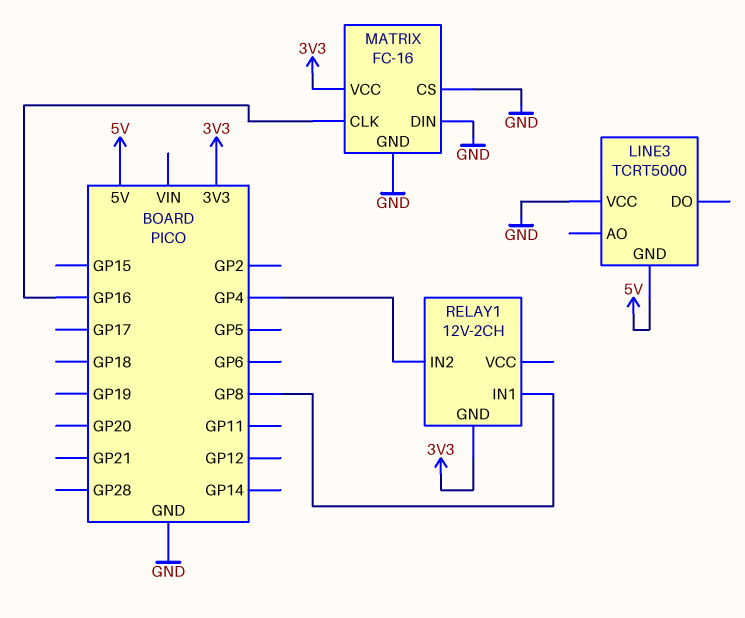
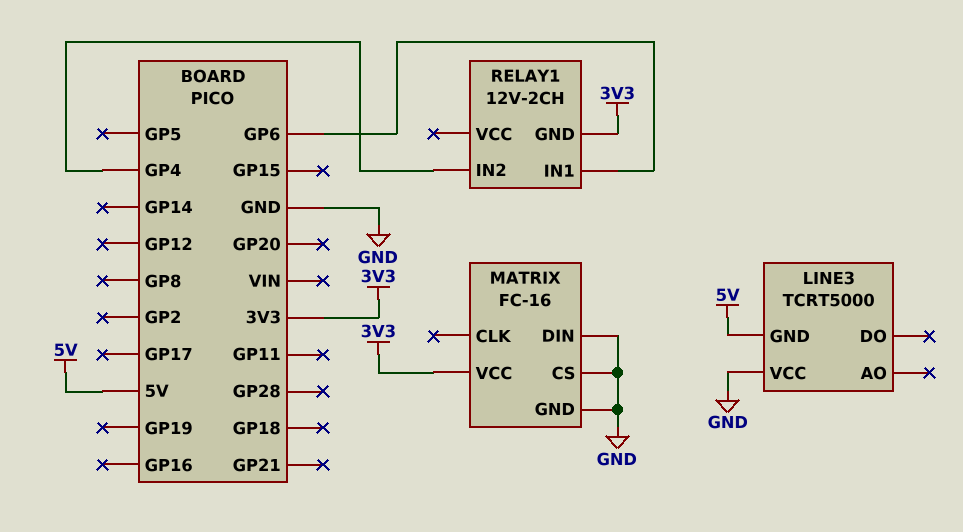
MATRIX pin CLK: GP16 -> none
RELAY1 pin IN1: GP8 -> GP6

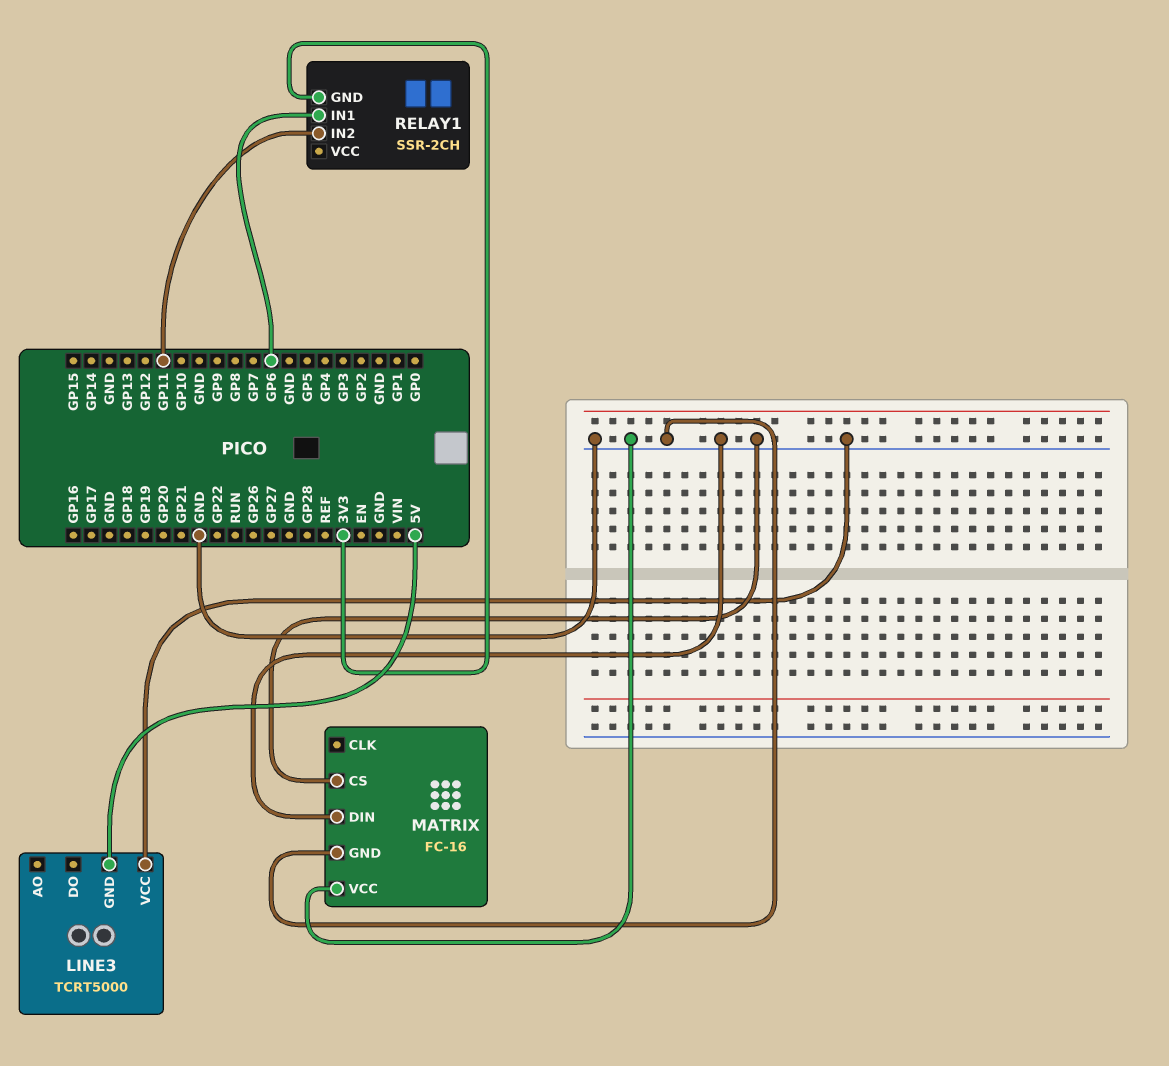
MATRIX pin VCC: 3V3 -> GND
RELAY1: 12V-2CH -> SSR-2CH
RELAY1 pin IN2: GP4 -> GP11

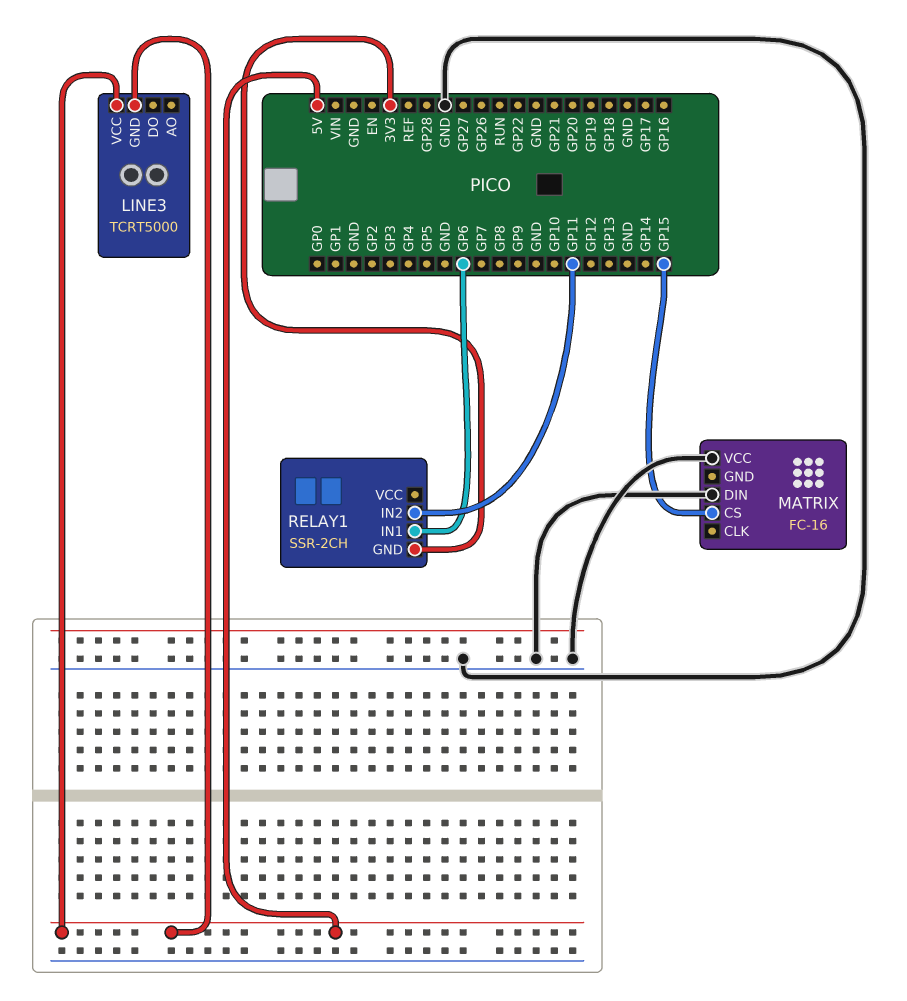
LINE3 pin VCC: GND -> 5V
MATRIX pin CS: GND -> GP15
MATRIX pin GND: GND -> none

